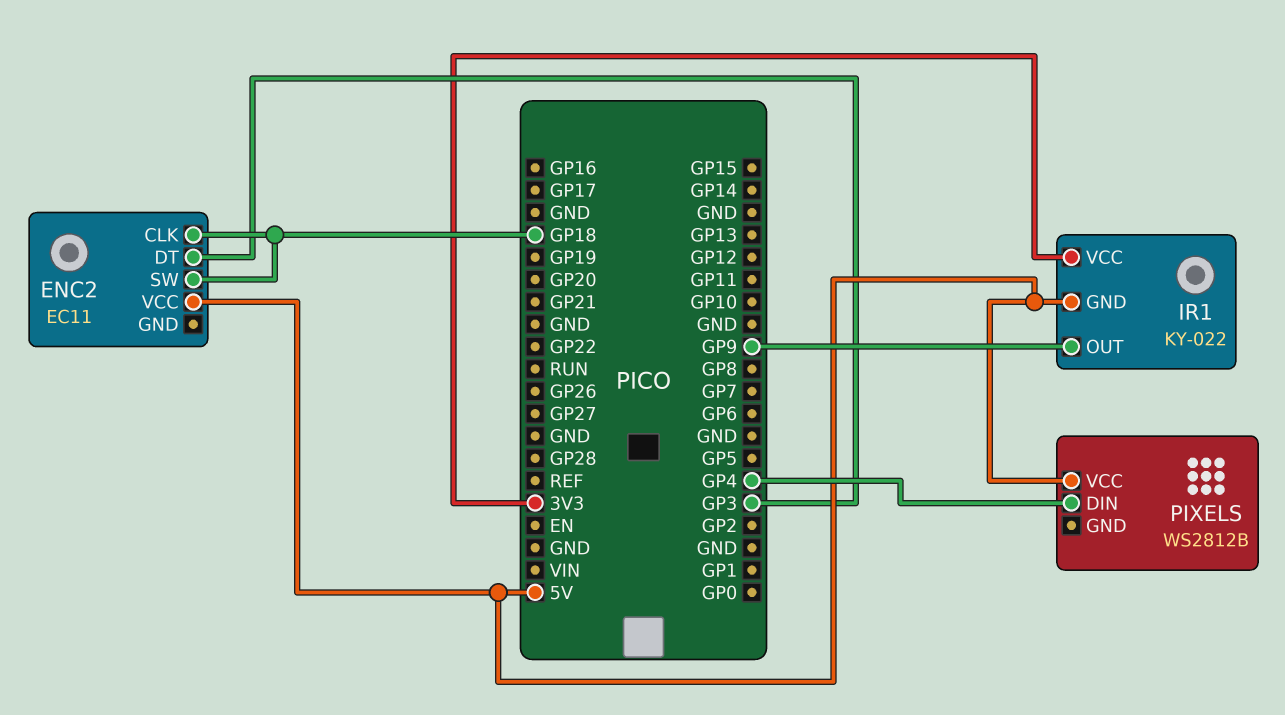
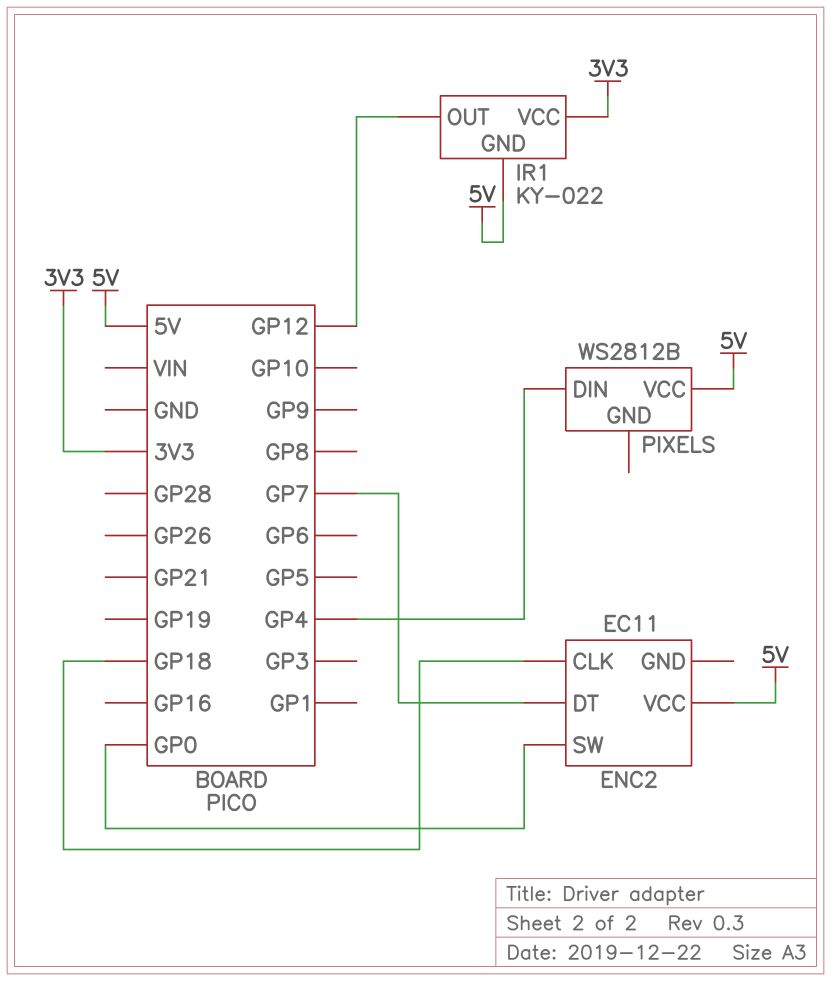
ENC2 pin DT: GP3 -> GP7
ENC2 pin SW: GP18 -> GP0
IR1 pin OUT: GP9 -> GP12

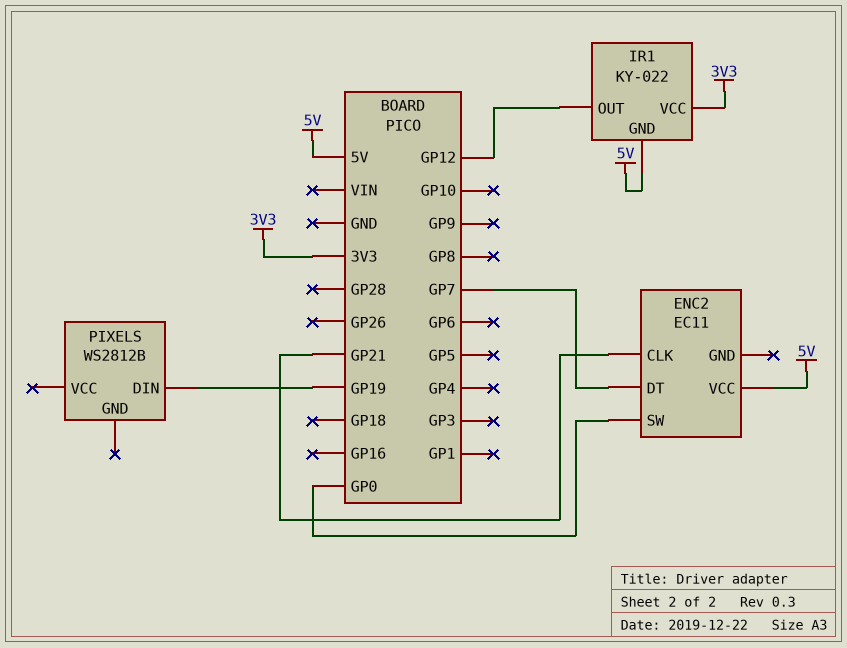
ENC2 pin CLK: GP18 -> GP21
PIXELS pin DIN: GP4 -> GP19
PIXELS pin VCC: 5V -> none

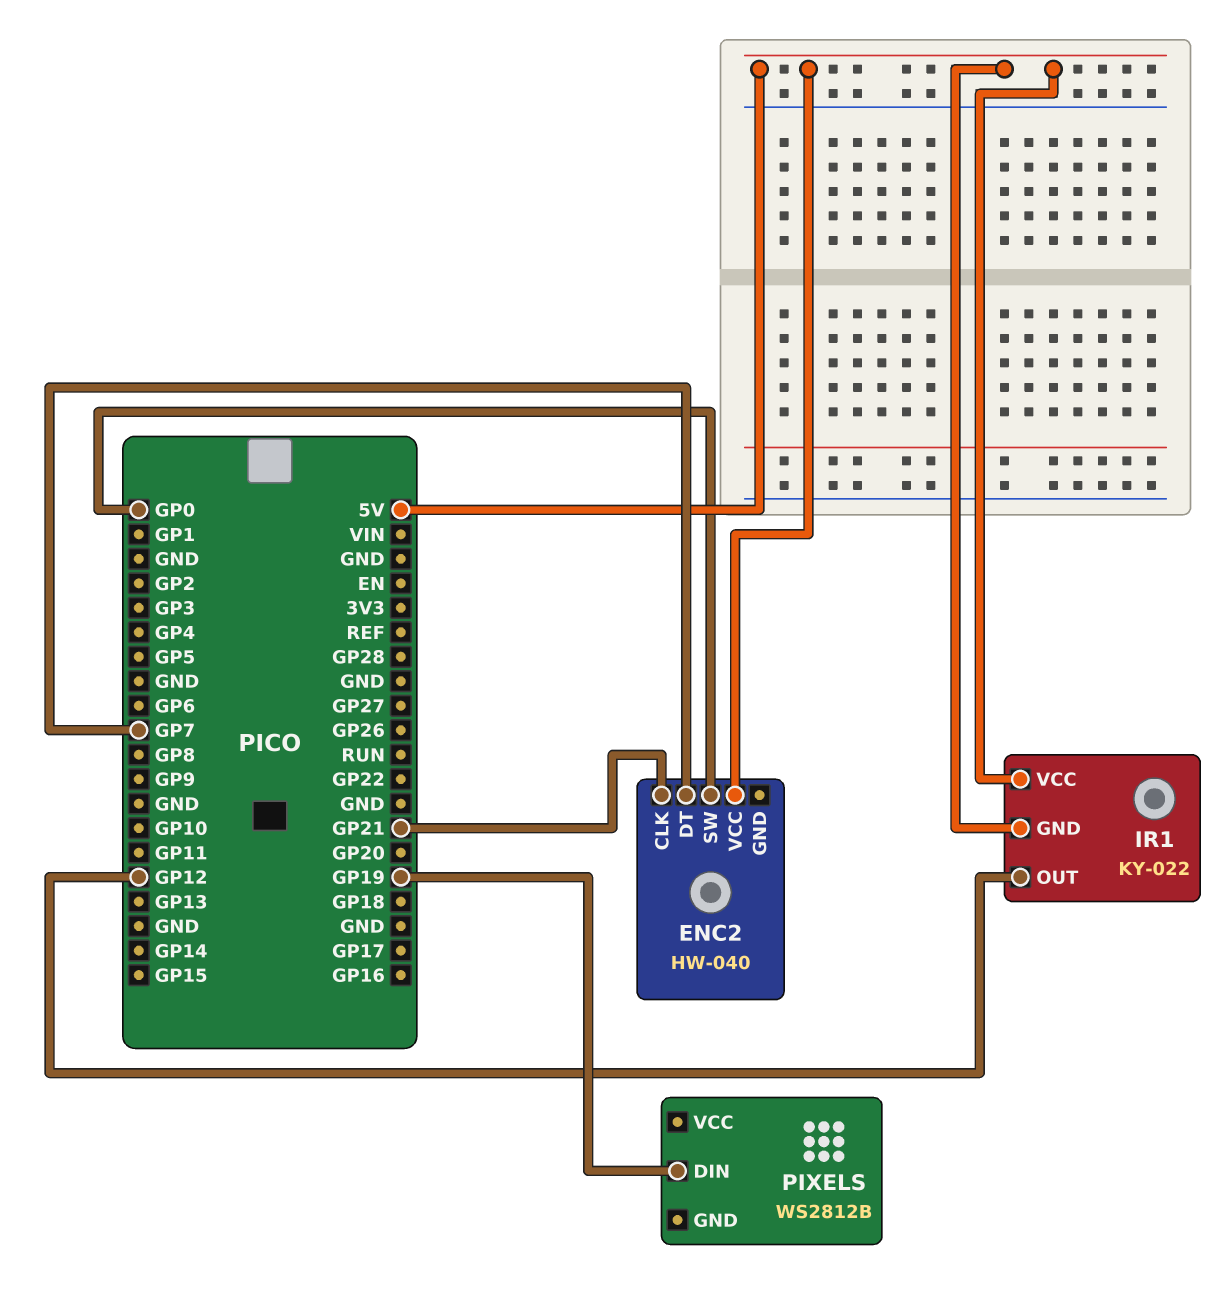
ENC2: EC11 -> HW-040
IR1 pin VCC: 3V3 -> 5V

